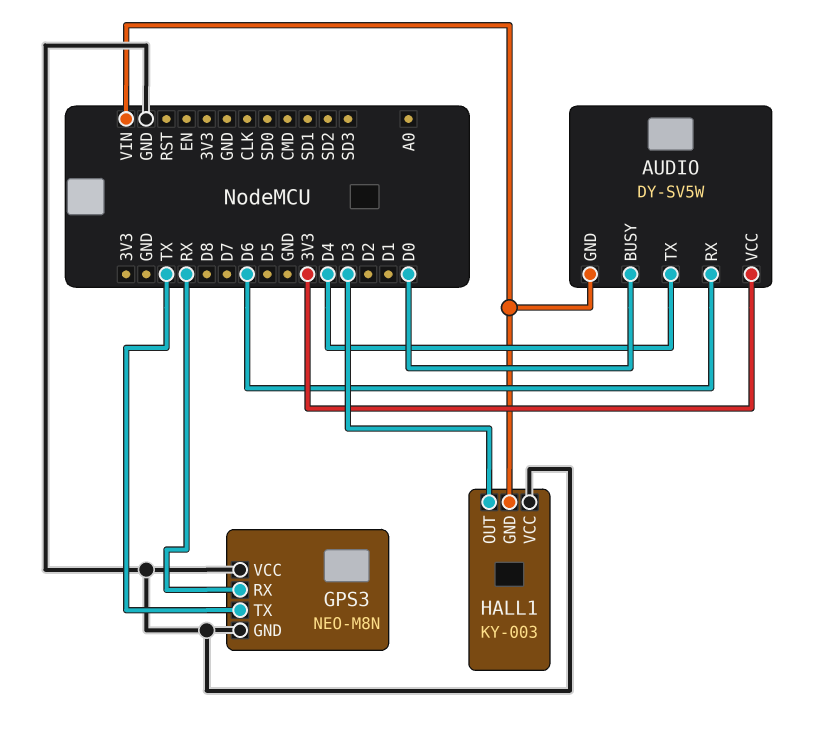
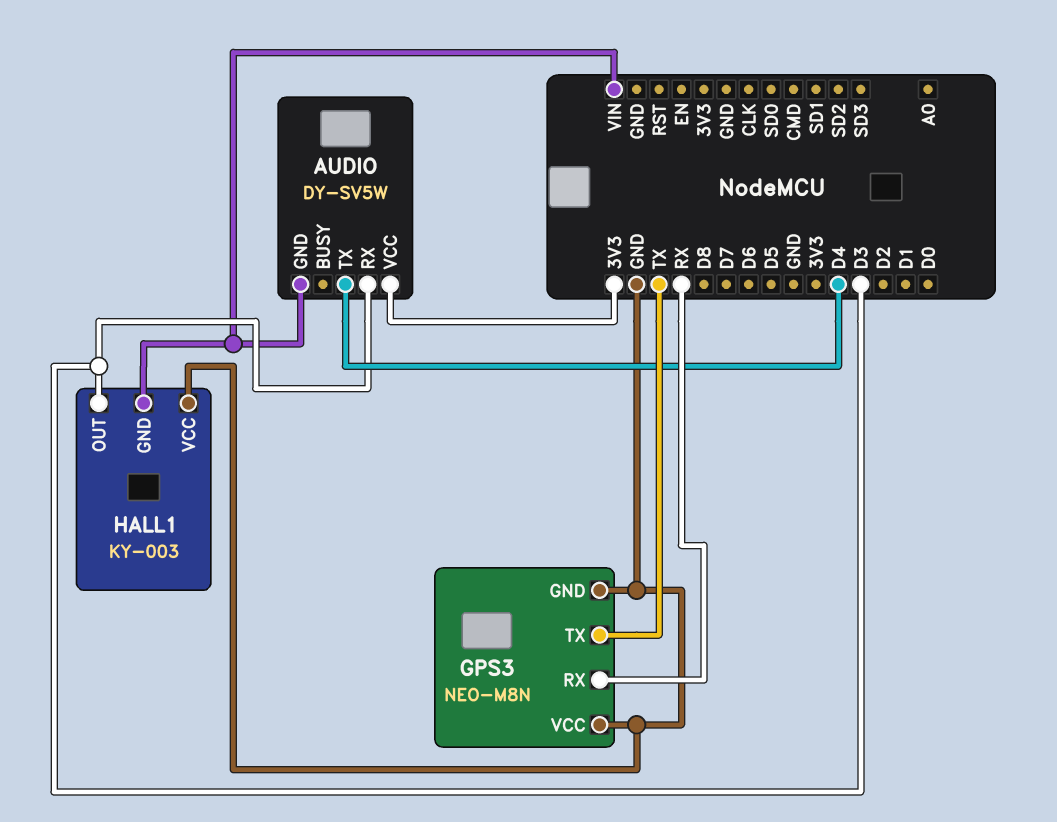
AUDIO pin BUSY: D0 -> none
AUDIO pin RX: D6 -> D3

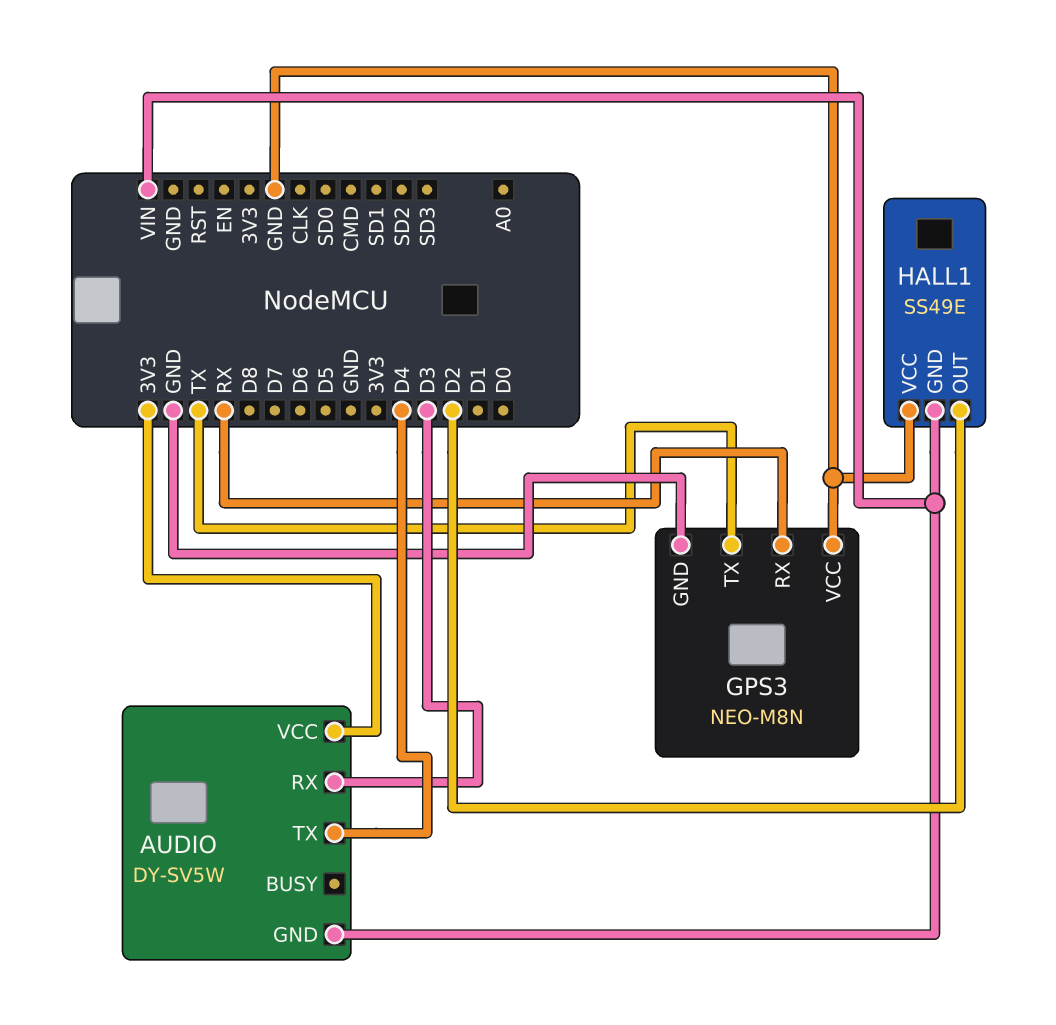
HALL1: KY-003 -> SS49E
HALL1 pin OUT: D3 -> D2

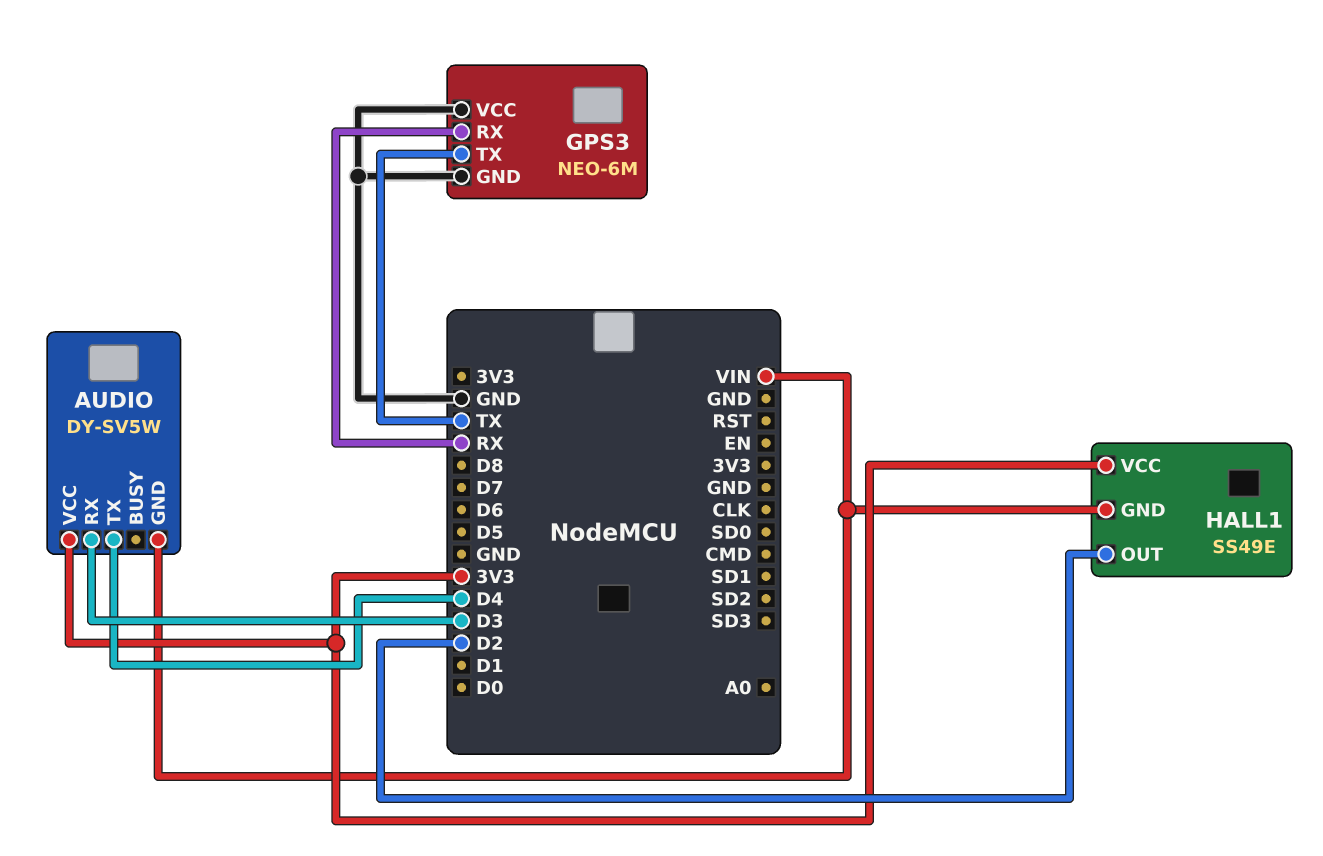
GPS3: NEO-M8N -> NEO-6M
HALL1 pin VCC: GND -> 3V3

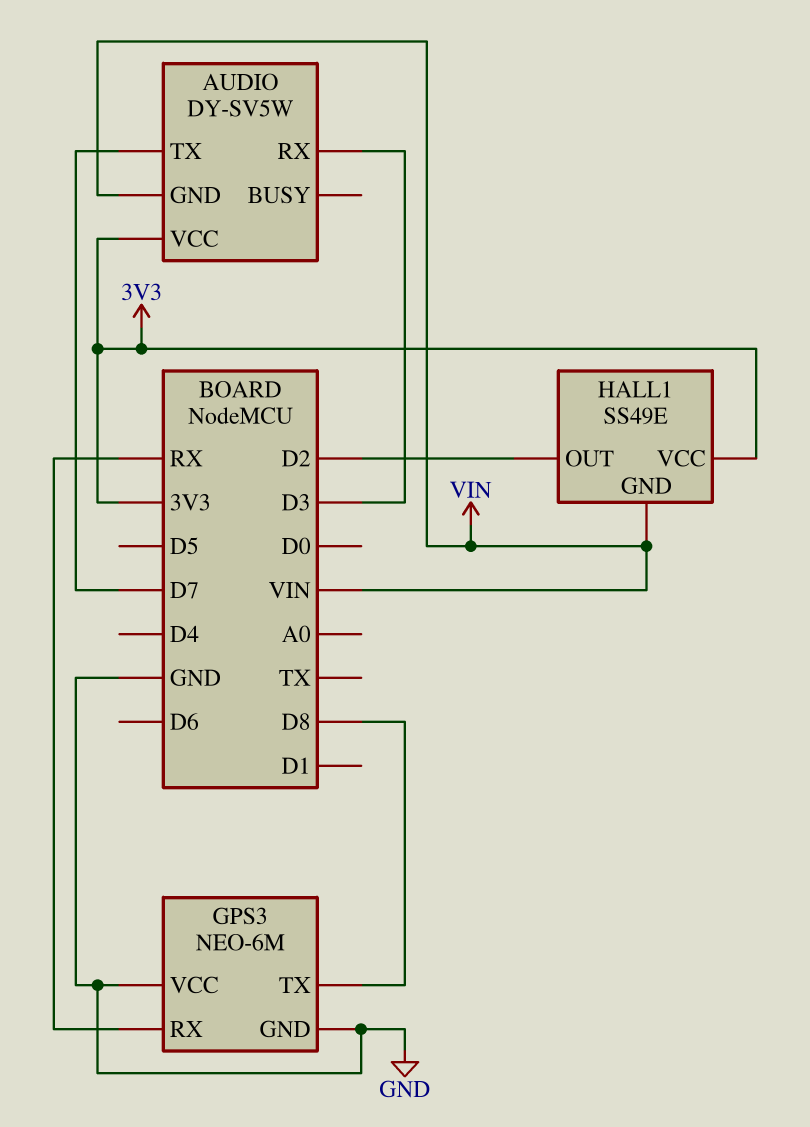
AUDIO pin TX: D4 -> D7
GPS3 pin TX: TX -> D8

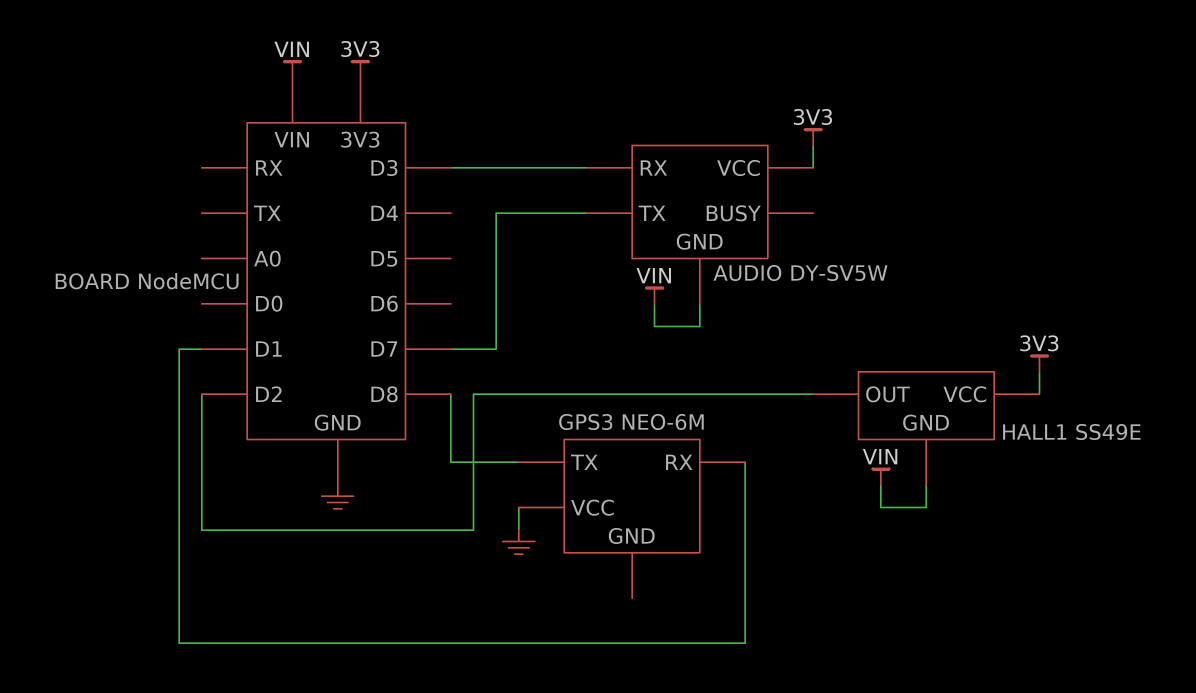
GPS3 pin GND: GND -> none
GPS3 pin RX: RX -> D1

